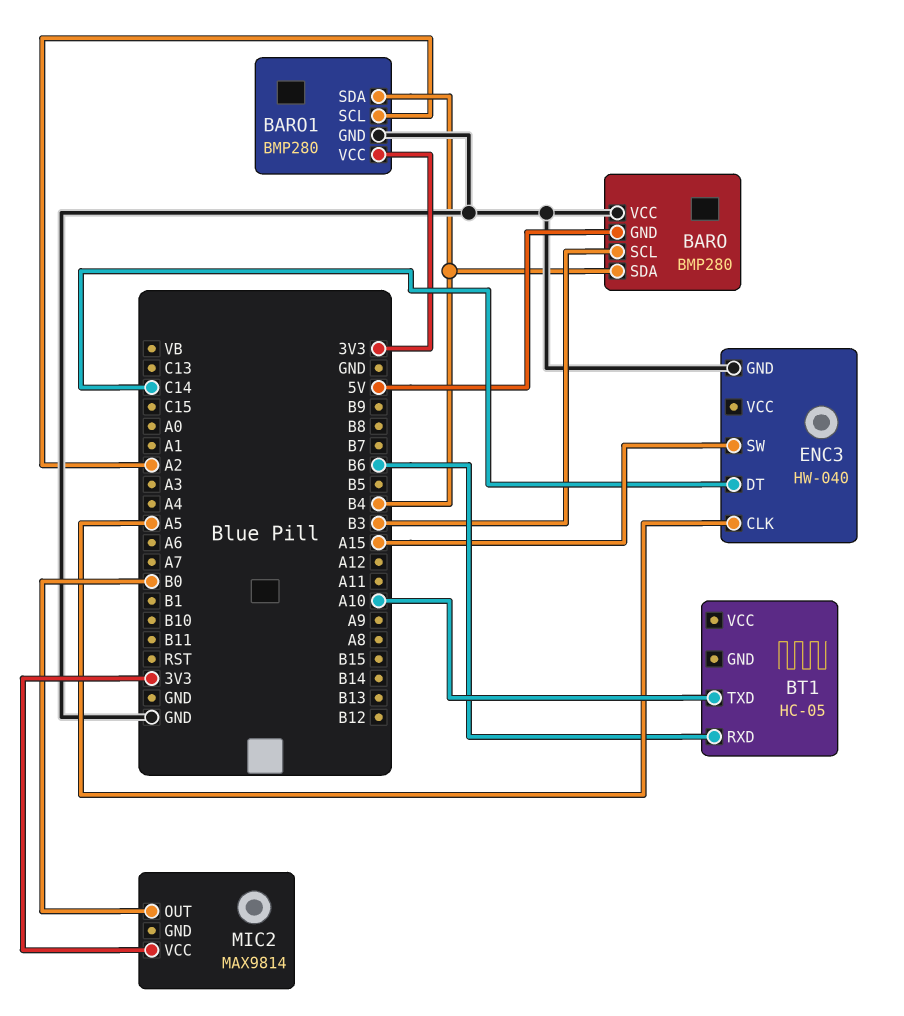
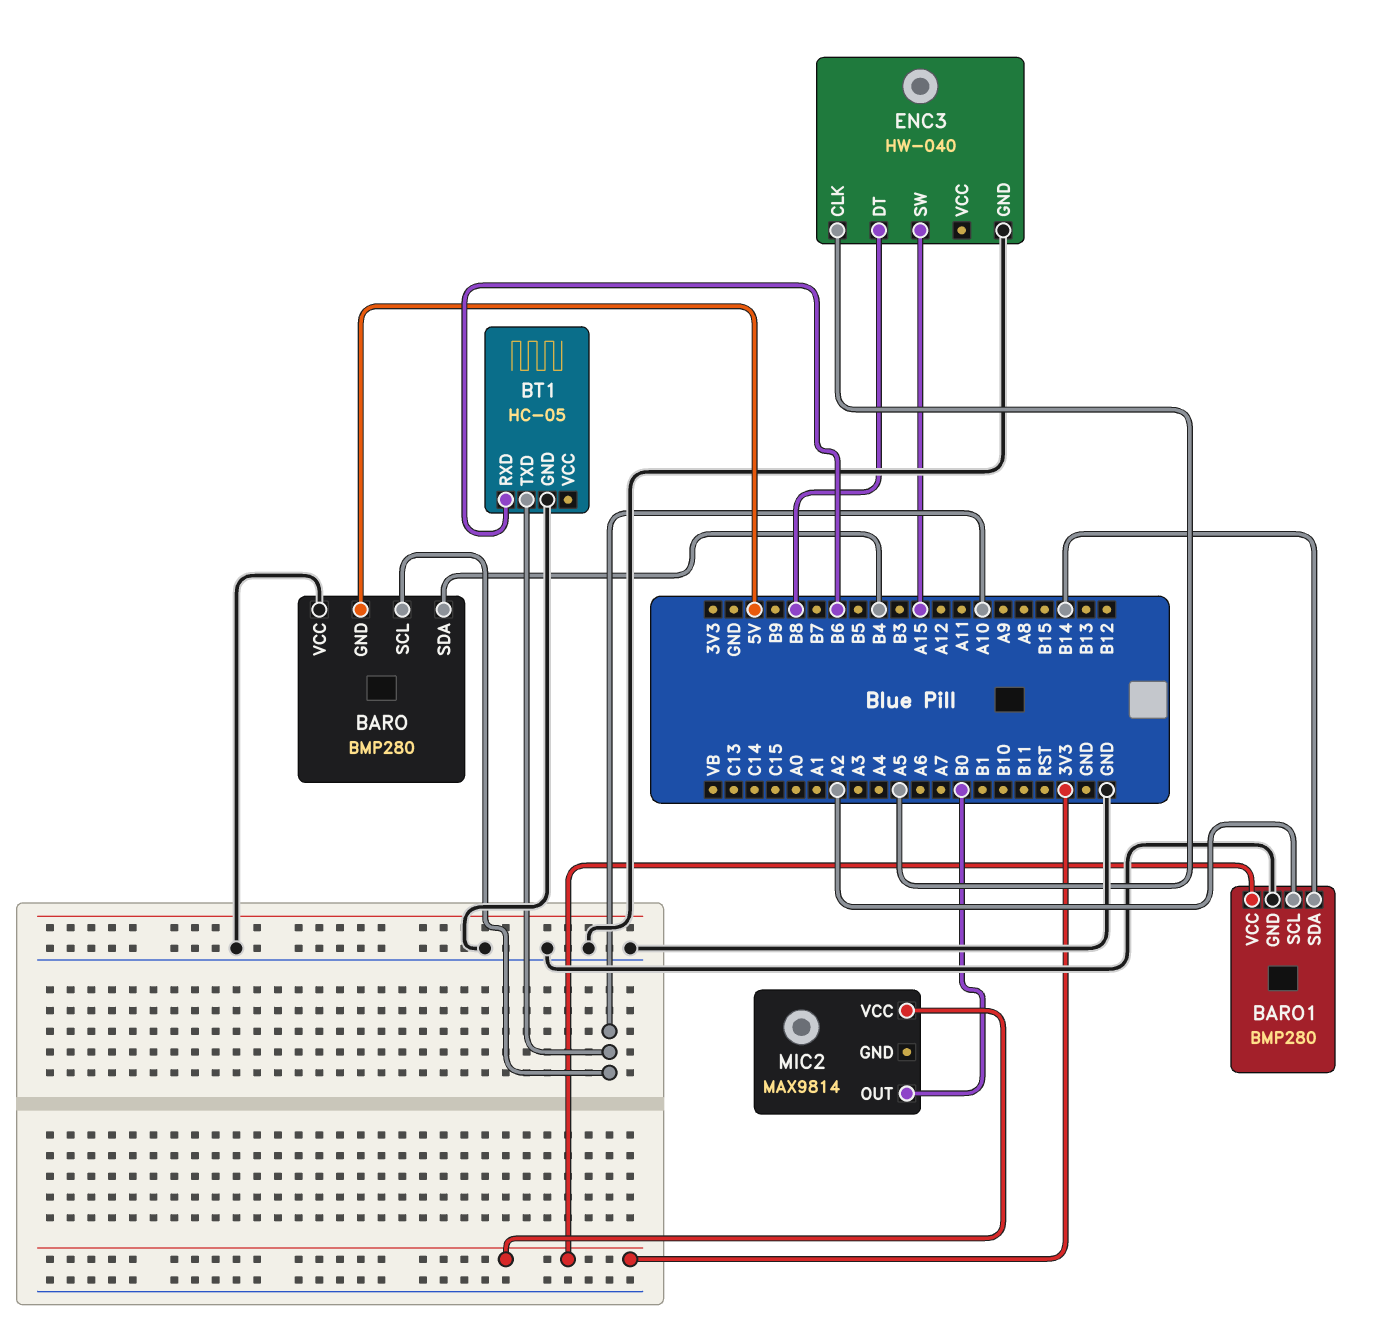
BARO pin SCL: B3 -> A10
BARO1 pin SDA: B4 -> B14
BT1 pin GND: none -> GND
ENC3 pin DT: C14 -> B8

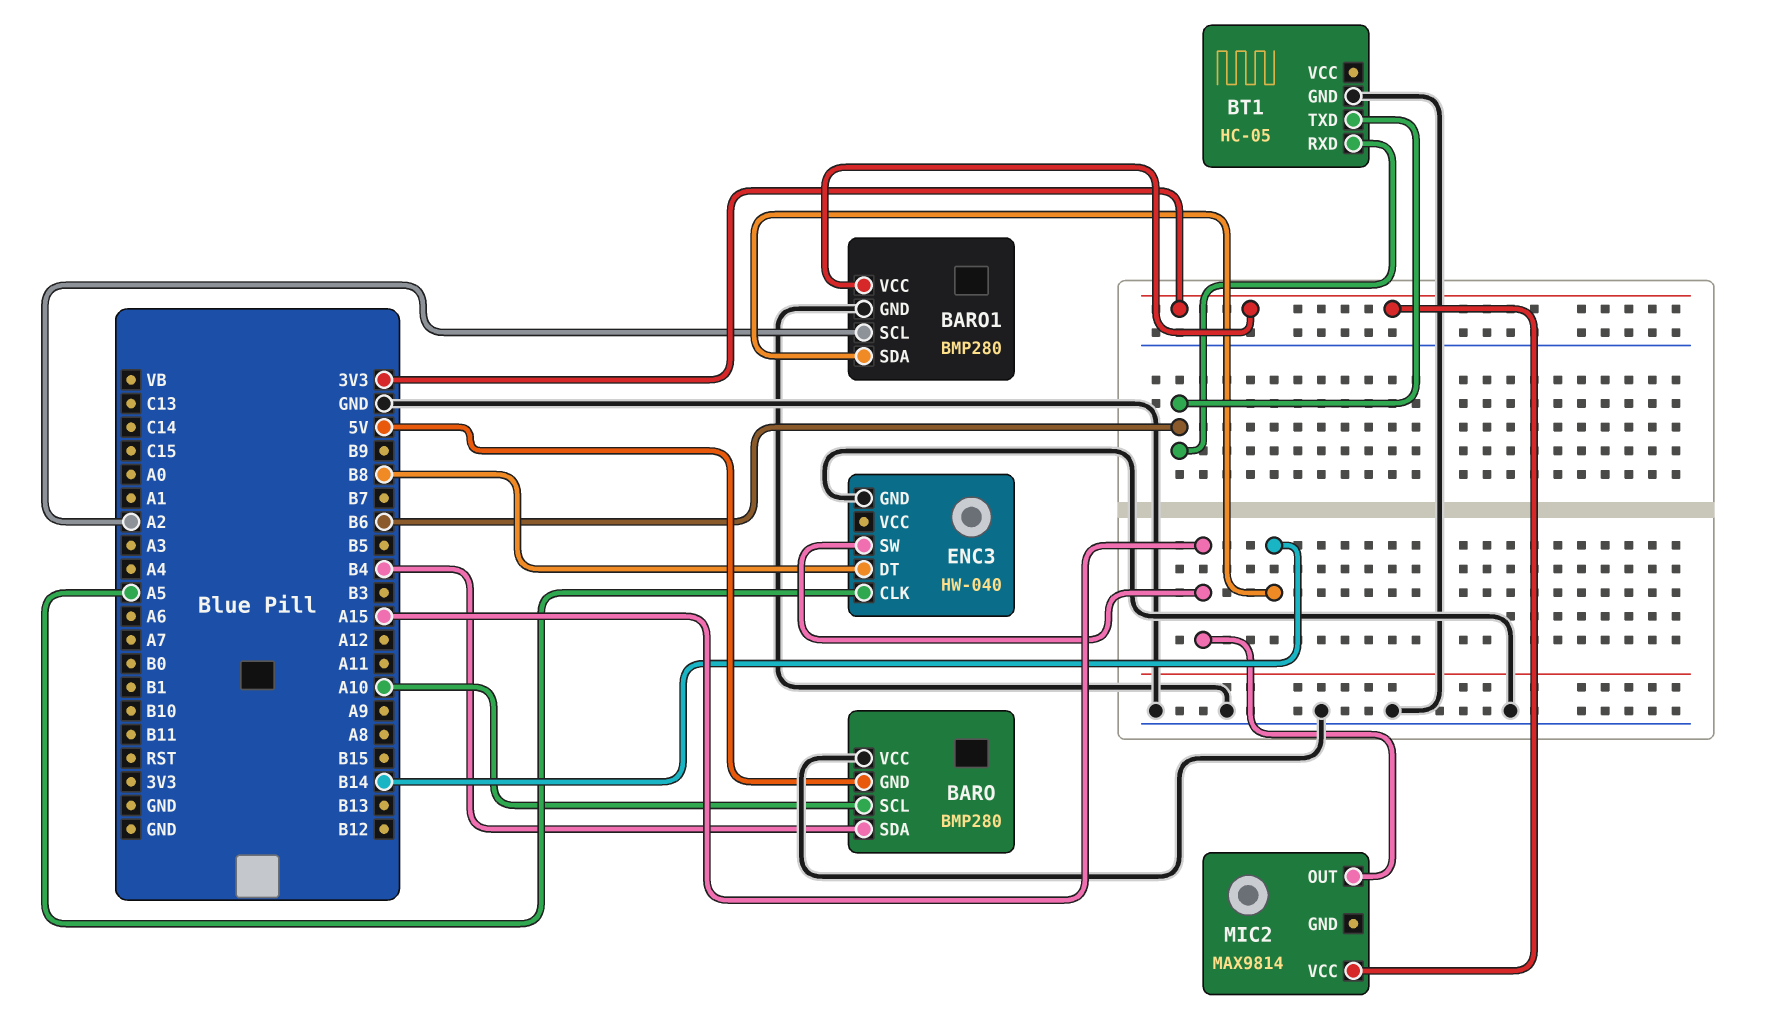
BT1 pin TXD: A10 -> B6
MIC2 pin OUT: B0 -> A15

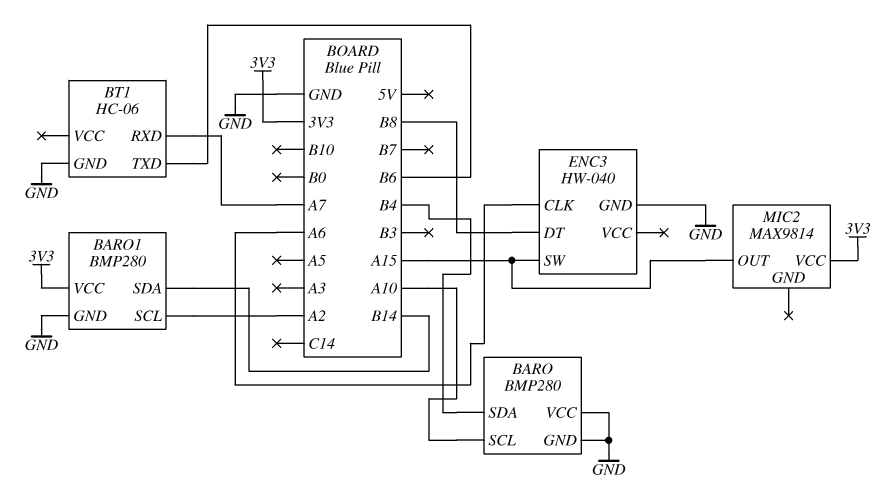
BARO pin GND: 5V -> GND
BT1: HC-05 -> HC-06
BT1 pin RXD: B6 -> A7
ENC3 pin CLK: A5 -> A6

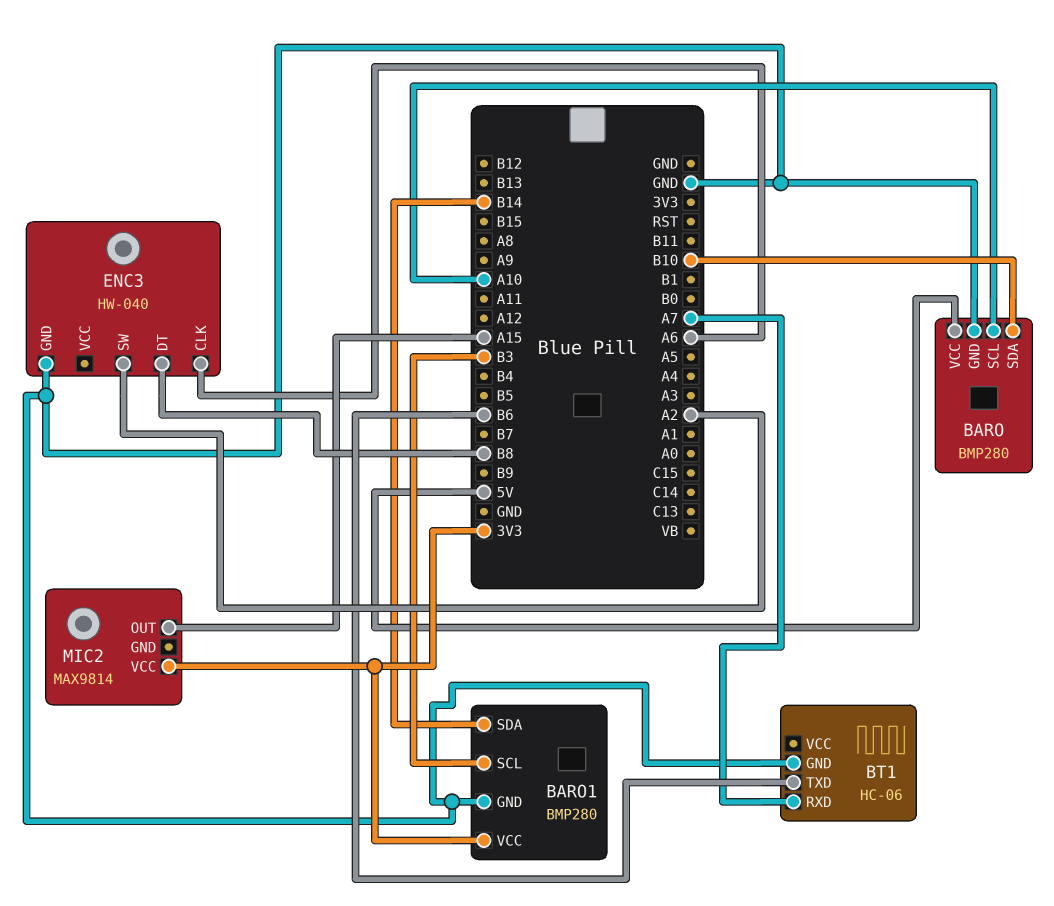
BARO pin SDA: B4 -> B10
BARO pin VCC: GND -> 5V
BARO1 pin SCL: A2 -> B3
ENC3 pin SW: A15 -> A2

